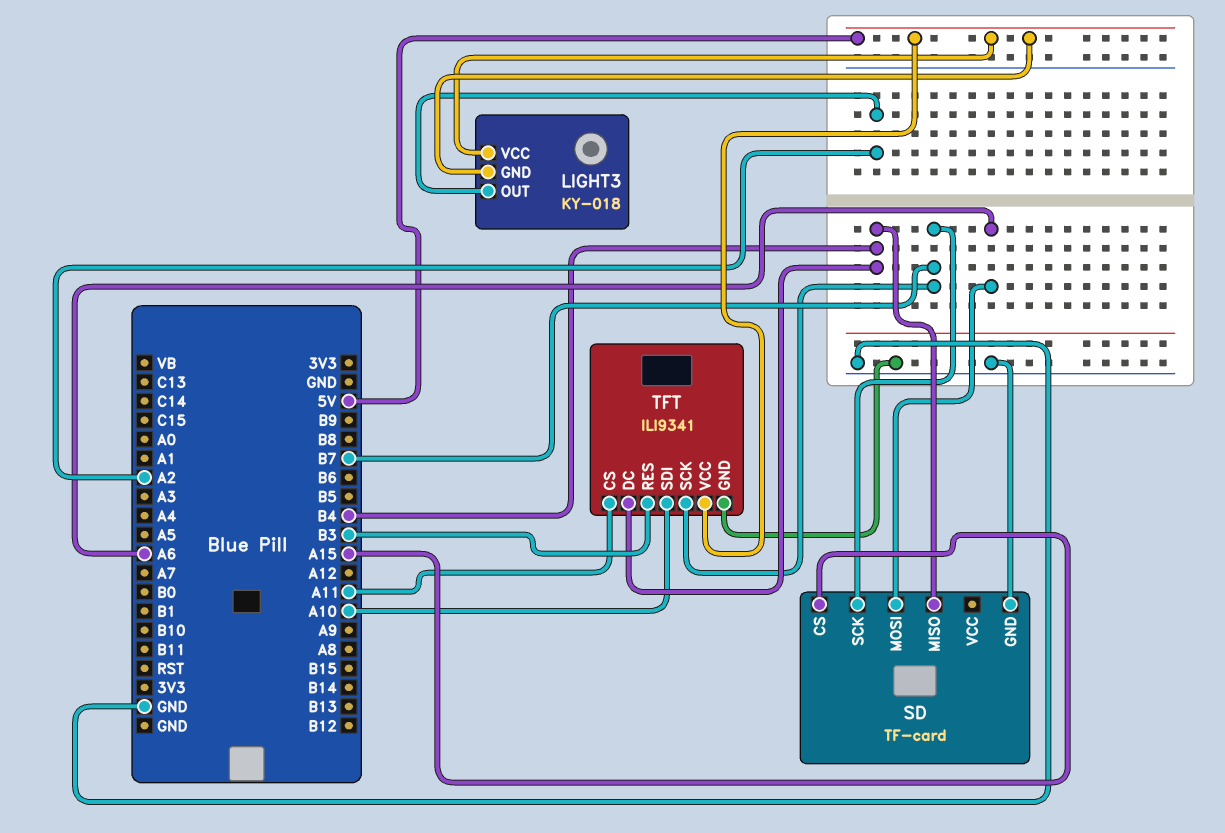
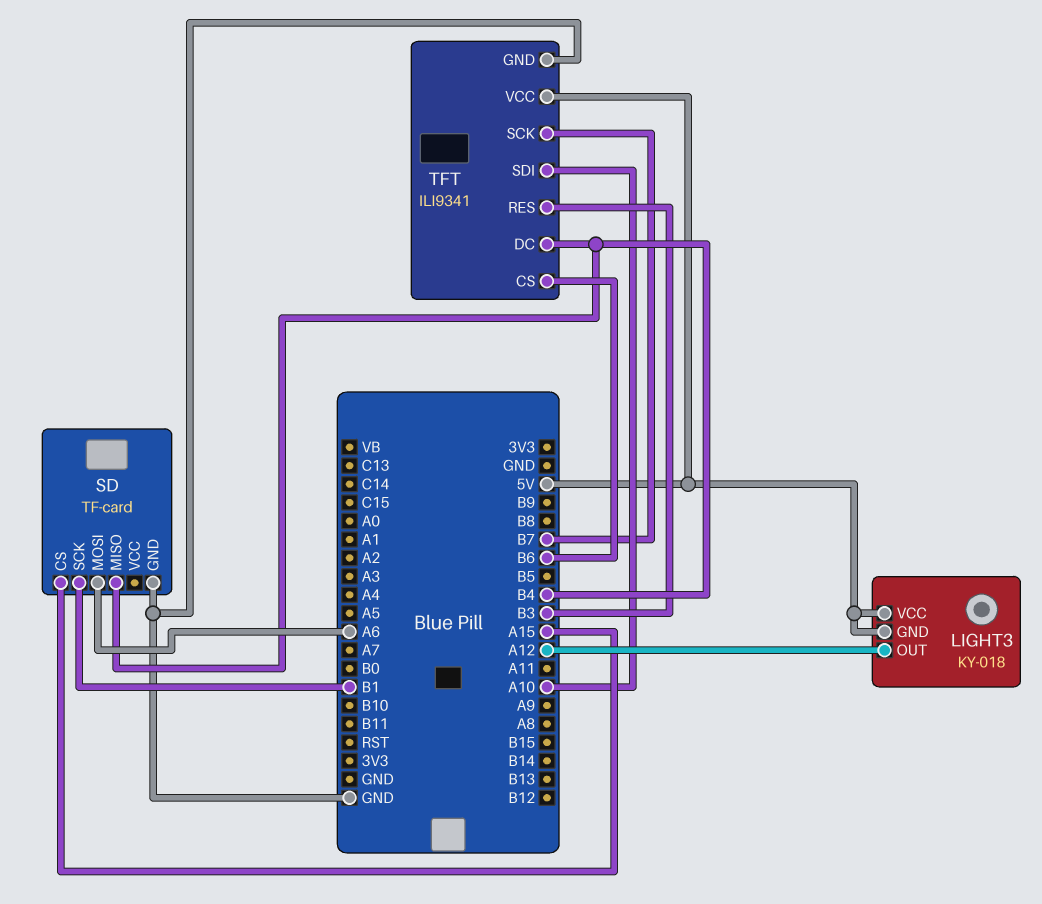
LIGHT3 pin OUT: A2 -> A12
SD pin SCK: B7 -> B1
TFT pin CS: A11 -> B6

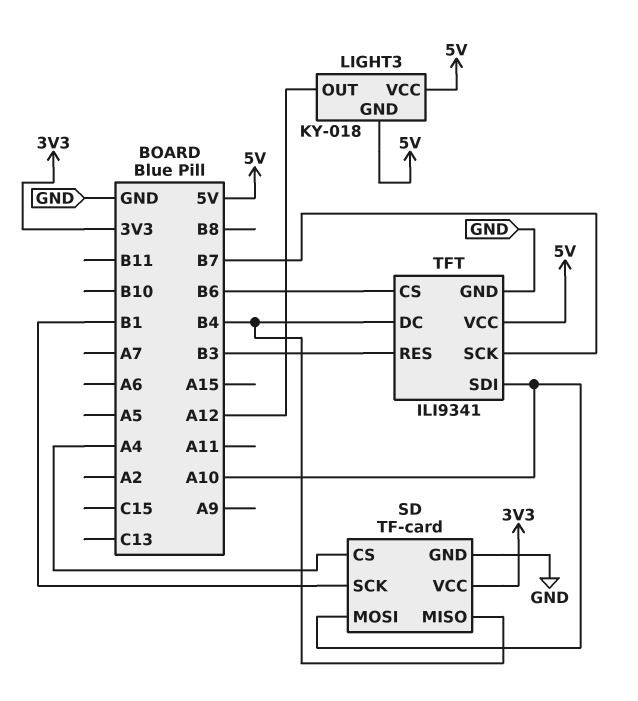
SD pin CS: A15 -> A4
SD pin MOSI: A6 -> A10
SD pin VCC: none -> 3V3

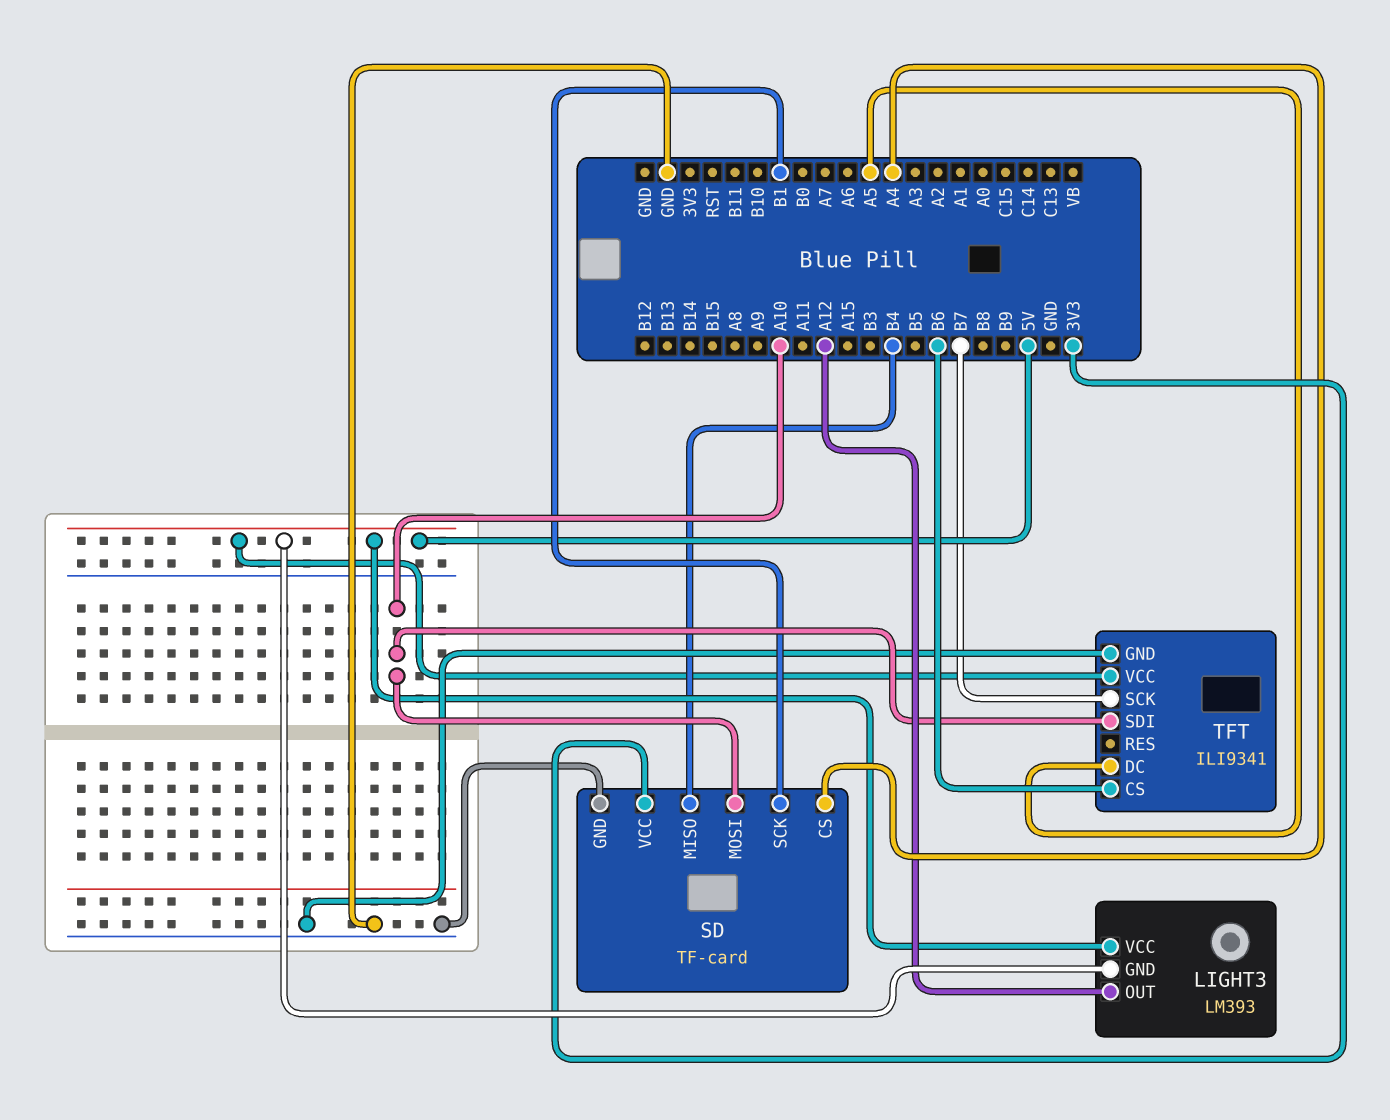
LIGHT3: KY-018 -> LM393
TFT pin DC: B4 -> A5
TFT pin RES: B3 -> none

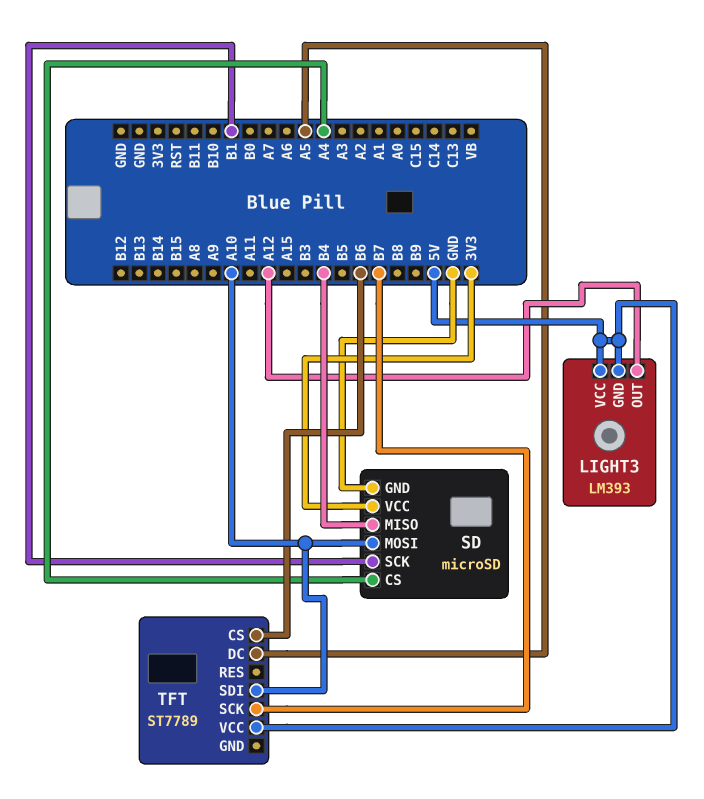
SD: TF-card -> microSD
TFT: ILI9341 -> ST7789
TFT pin GND: GND -> none

